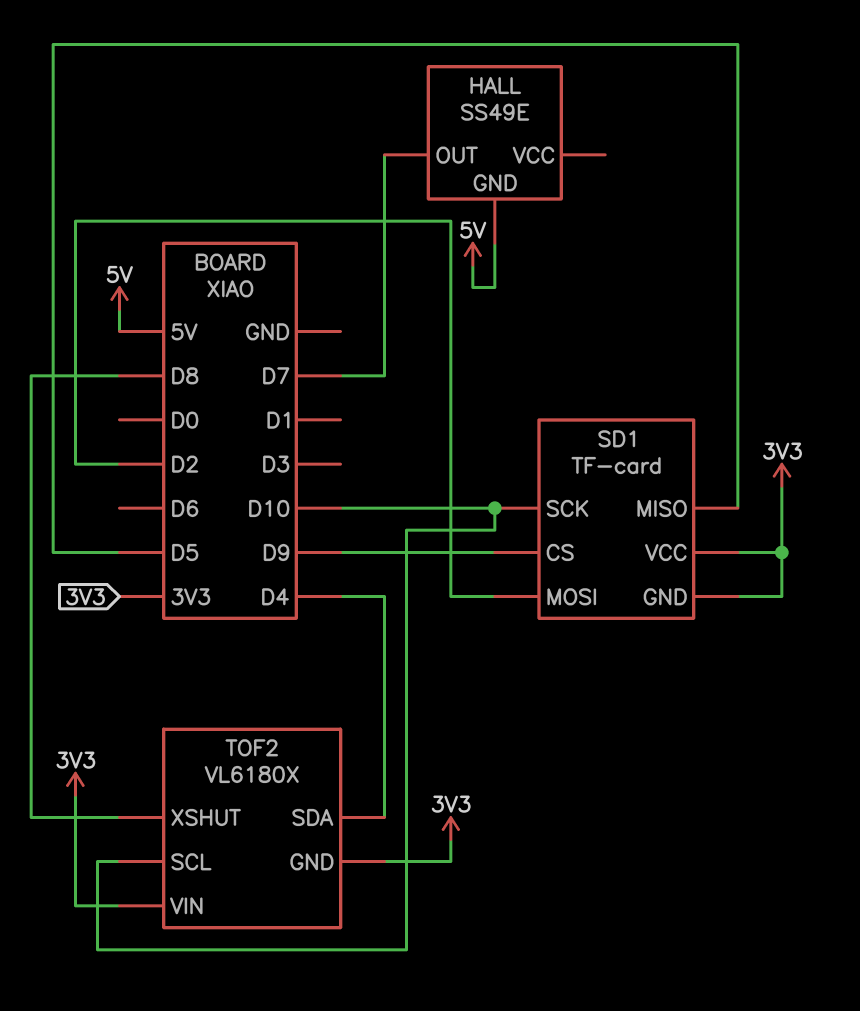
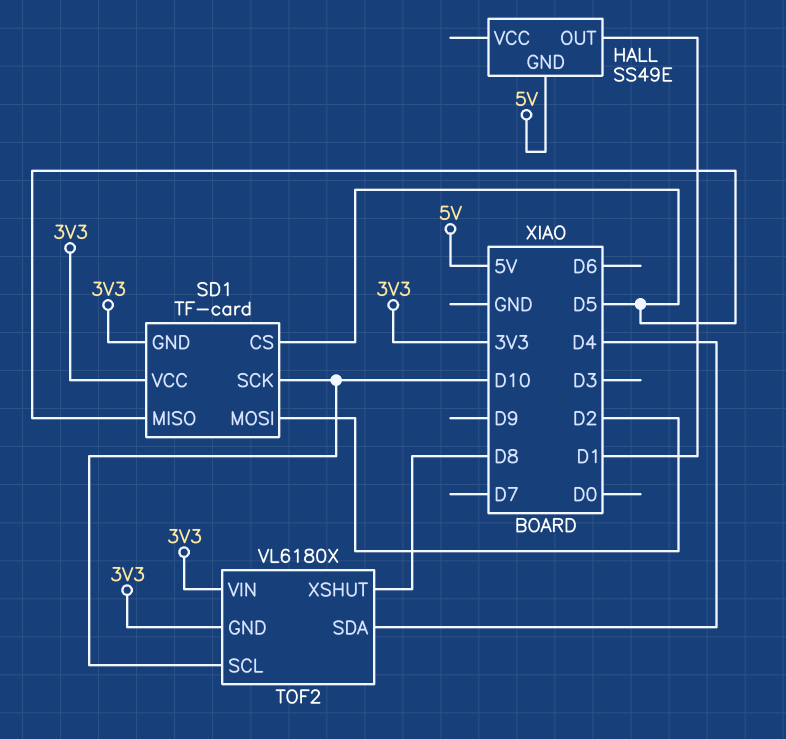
HALL pin OUT: D7 -> D1
SD1 pin CS: D9 -> D5

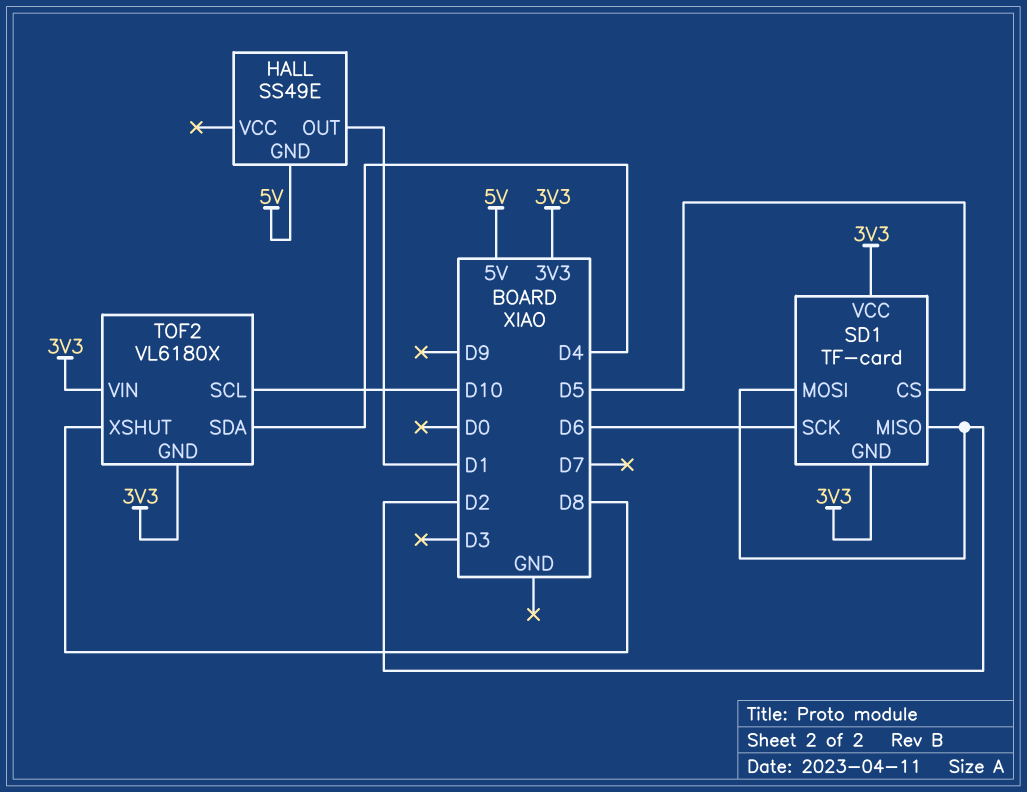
SD1 pin MISO: D5 -> D2
SD1 pin SCK: D10 -> D6

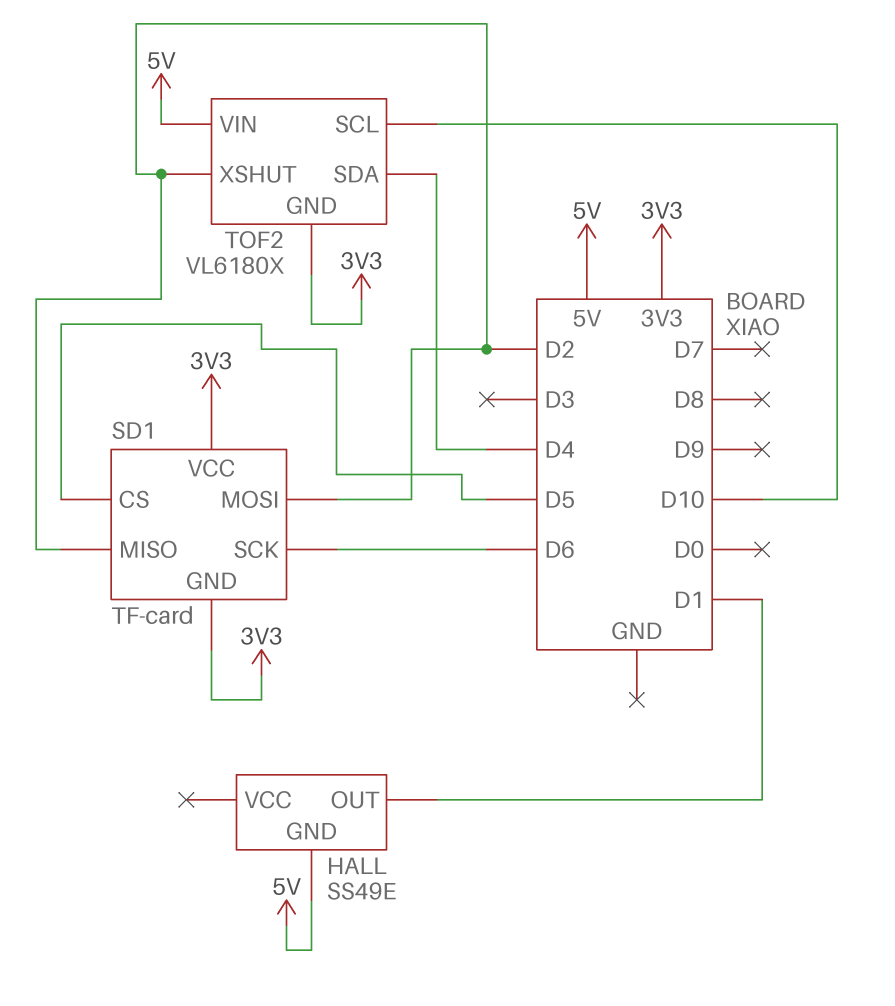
TOF2 pin VIN: 3V3 -> 5V
TOF2 pin XSHUT: D8 -> D2

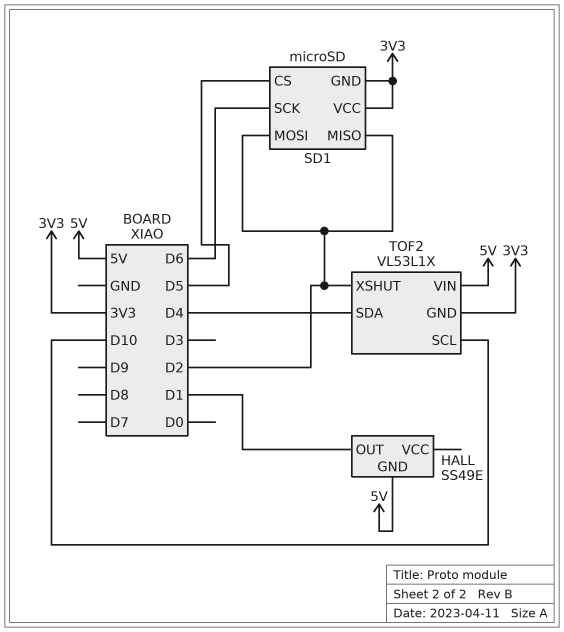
SD1: TF-card -> microSD
TOF2: VL6180X -> VL53L1X

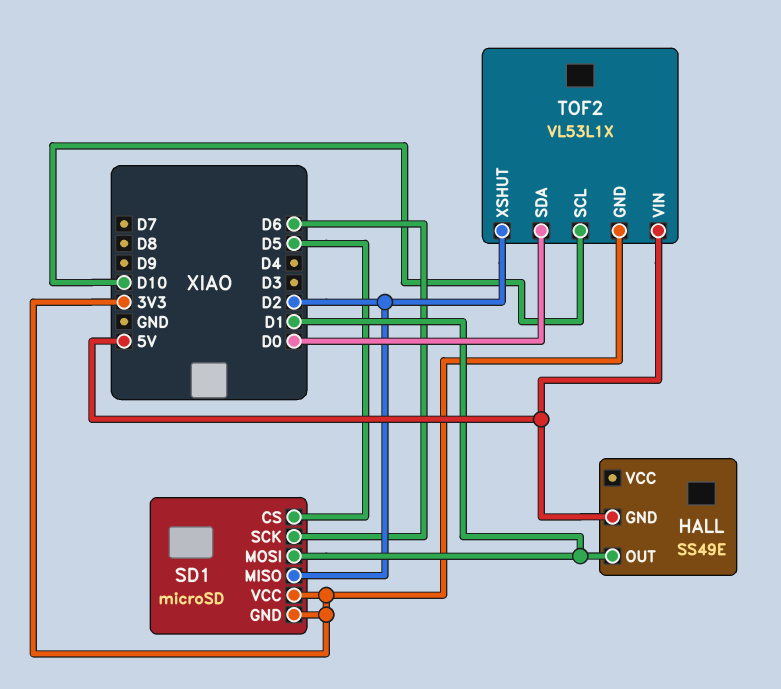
SD1 pin MOSI: D2 -> D1
TOF2 pin SDA: D4 -> D0

